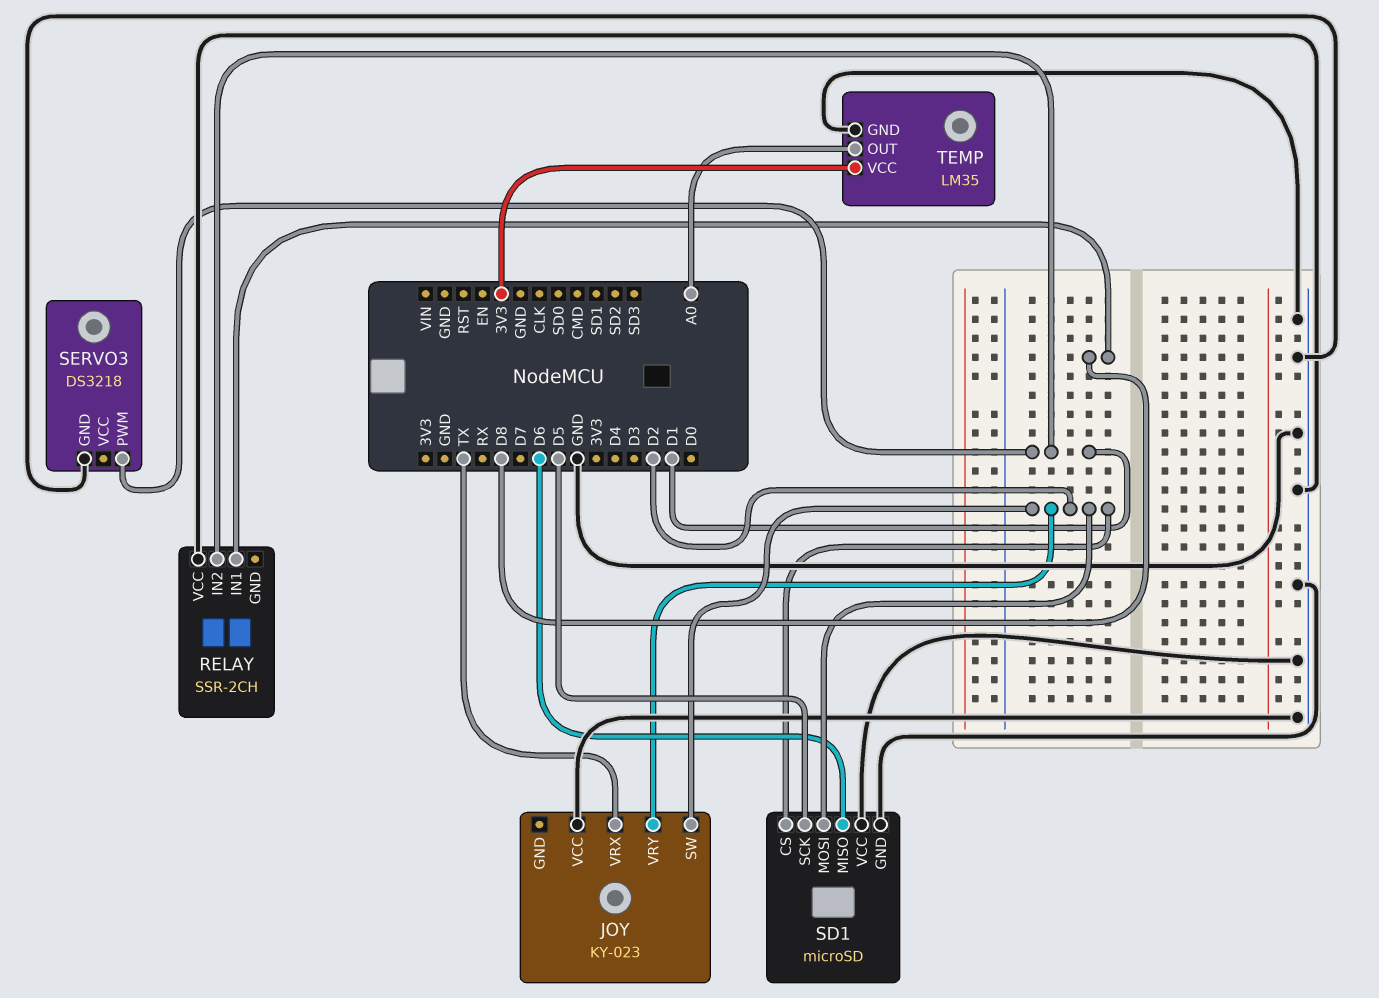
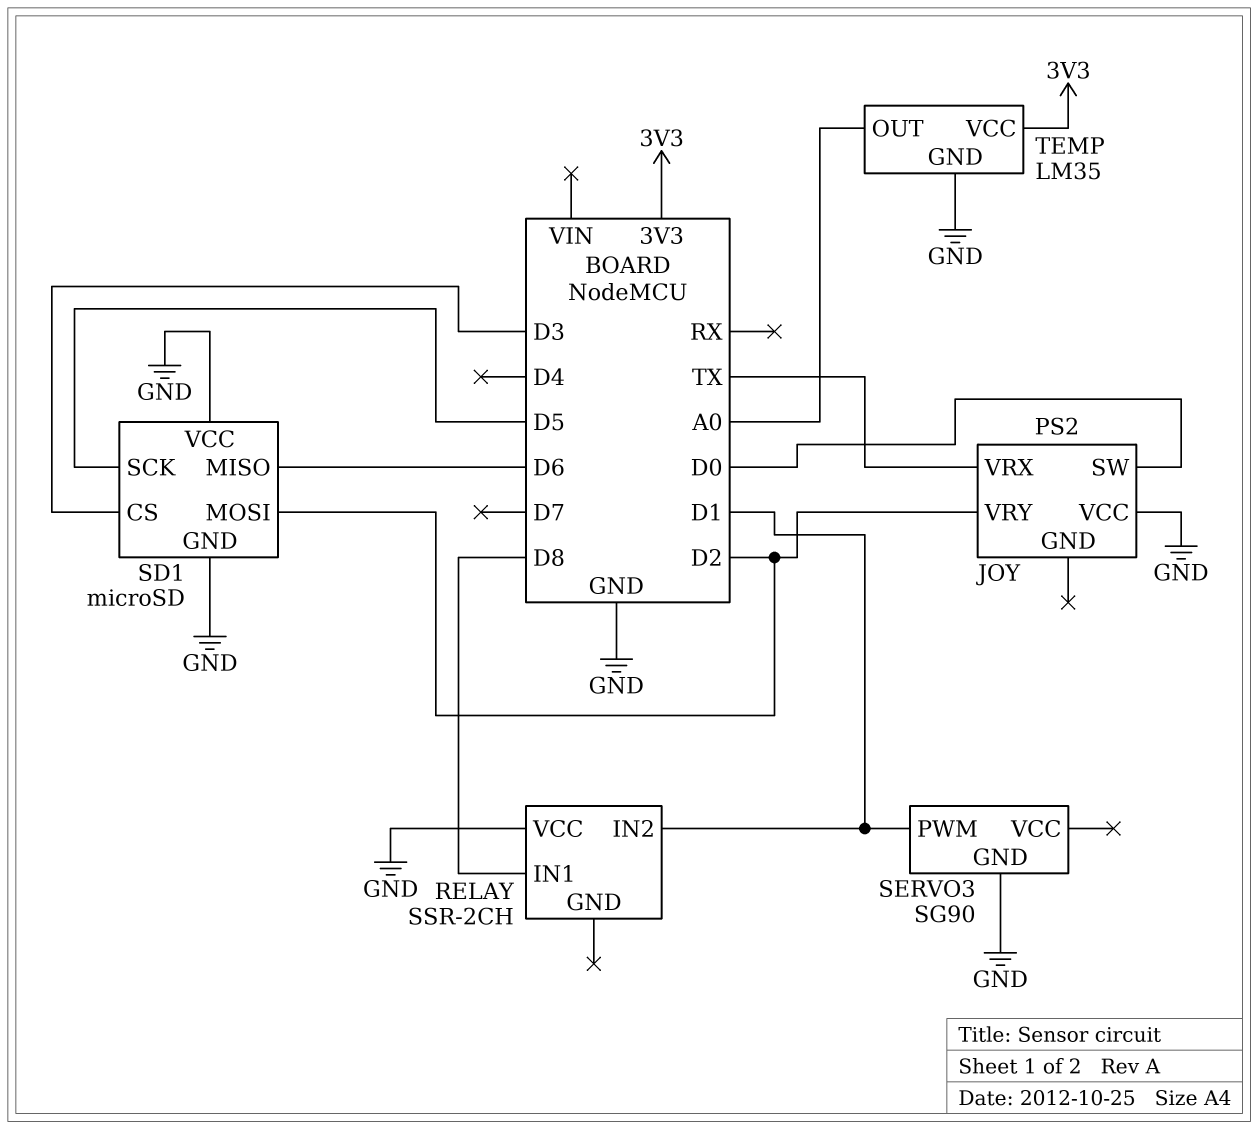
JOY: KY-023 -> PS2
JOY pin SW: D2 -> D0
SD1 pin CS: D2 -> D3
SERVO3: DS3218 -> SG90

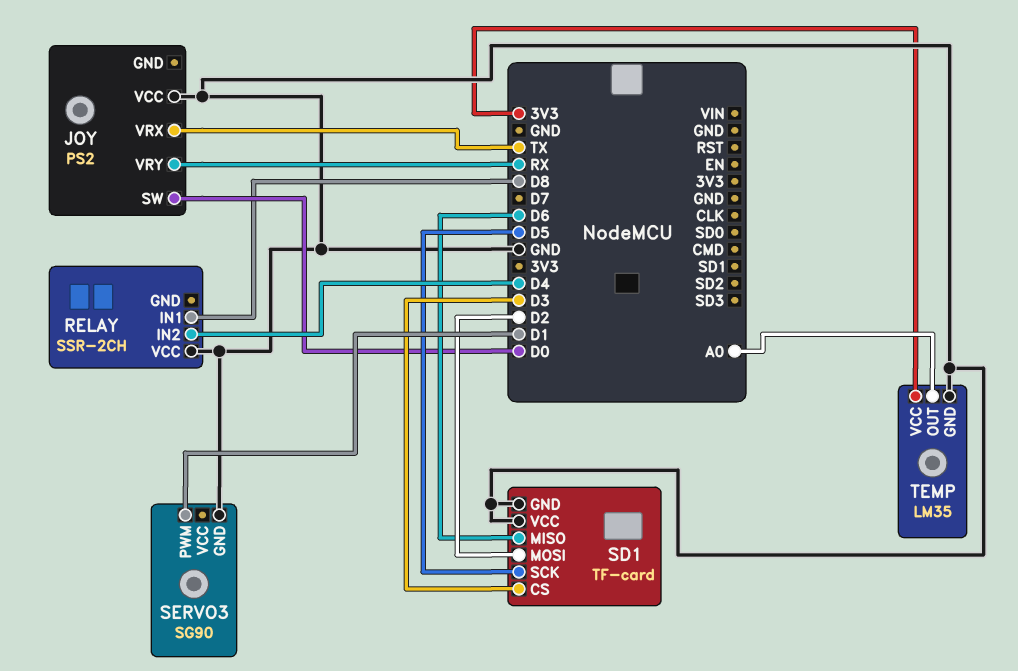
JOY pin VRY: D2 -> RX
RELAY pin IN2: D1 -> D4
SD1: microSD -> TF-card

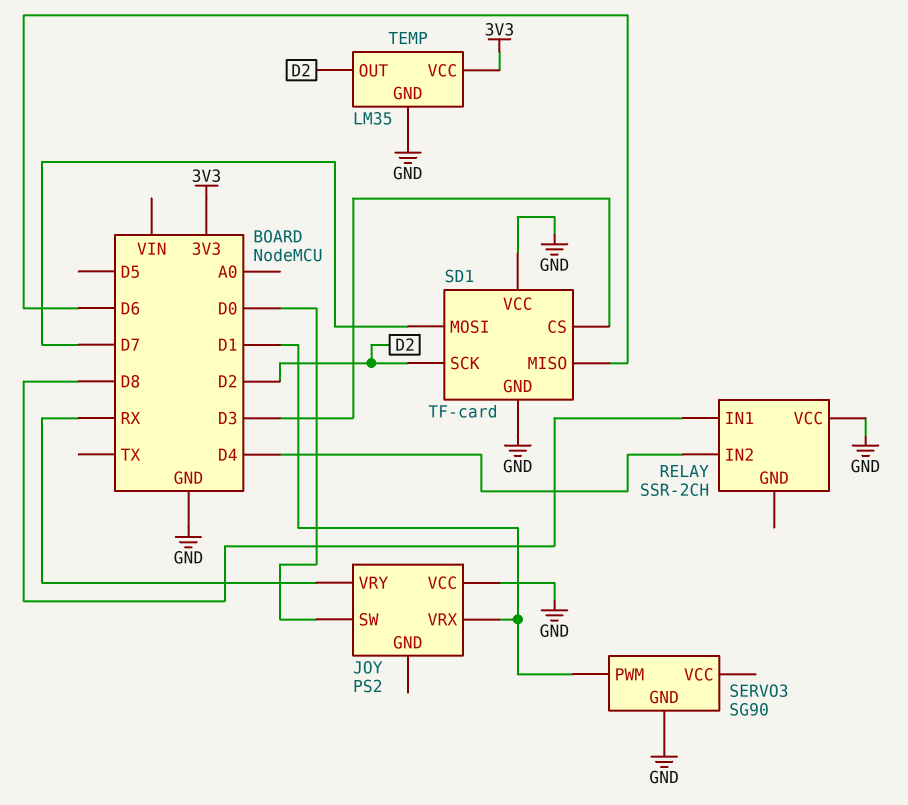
JOY pin VRX: TX -> D1
SD1 pin MOSI: D2 -> D7
SD1 pin SCK: D5 -> D2
TEMP pin OUT: A0 -> D2

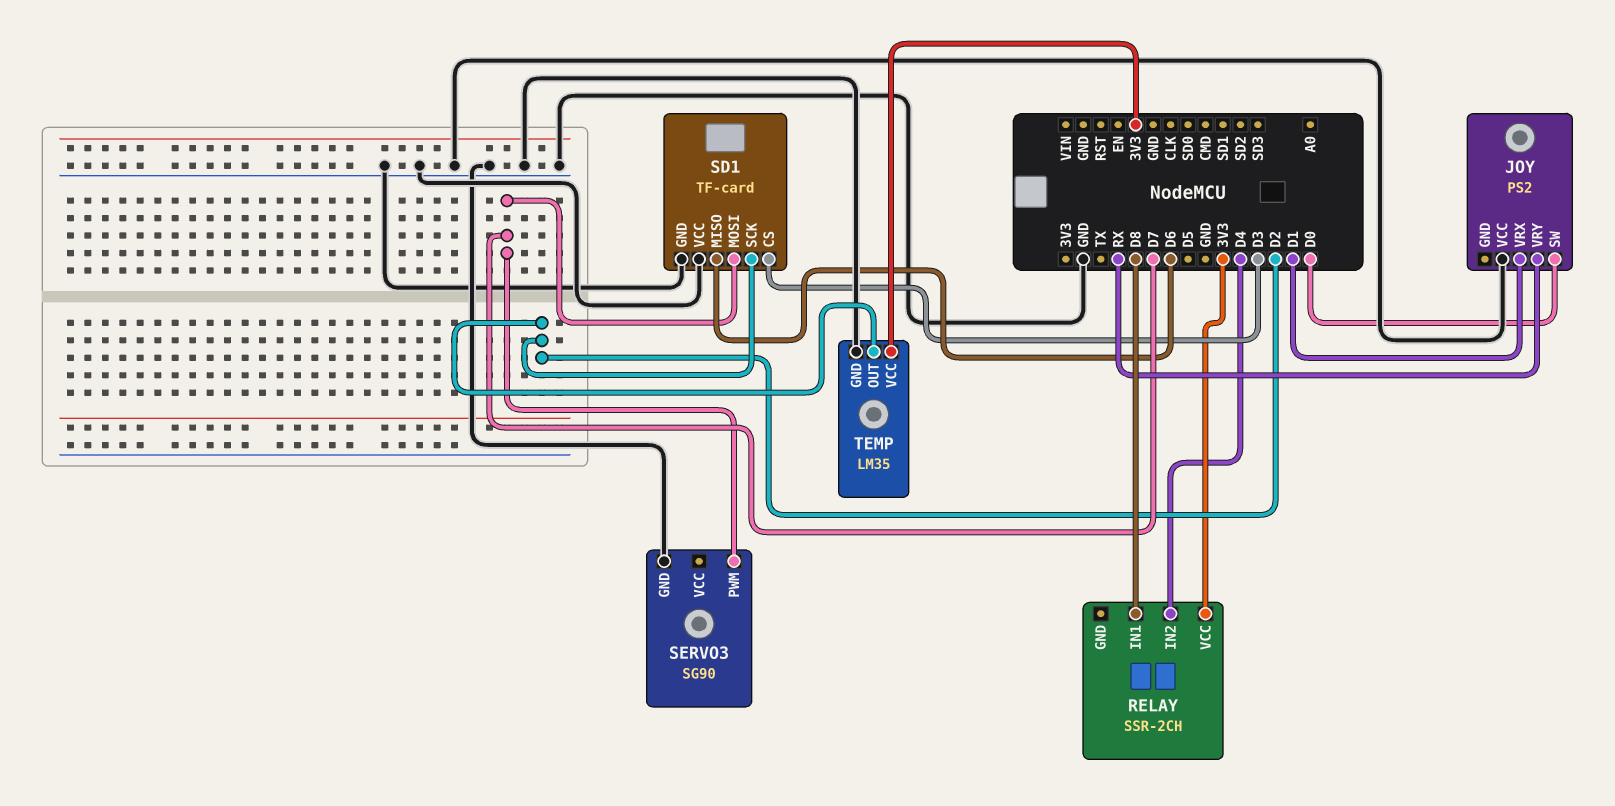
RELAY pin VCC: GND -> 3V3
SERVO3 pin PWM: D1 -> D7

